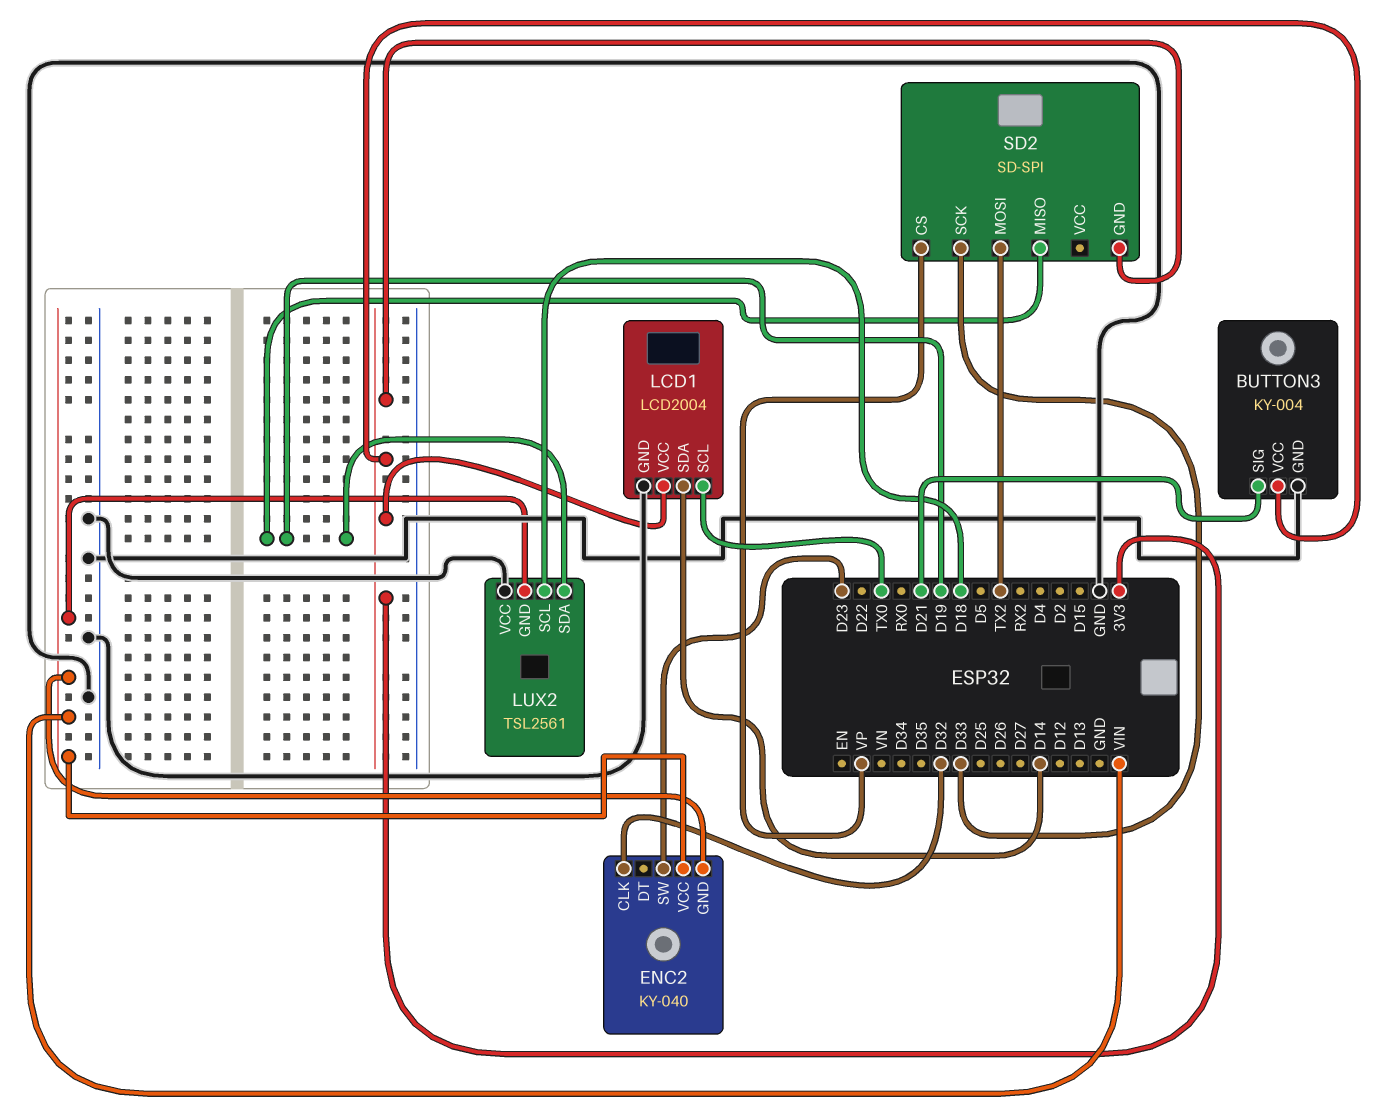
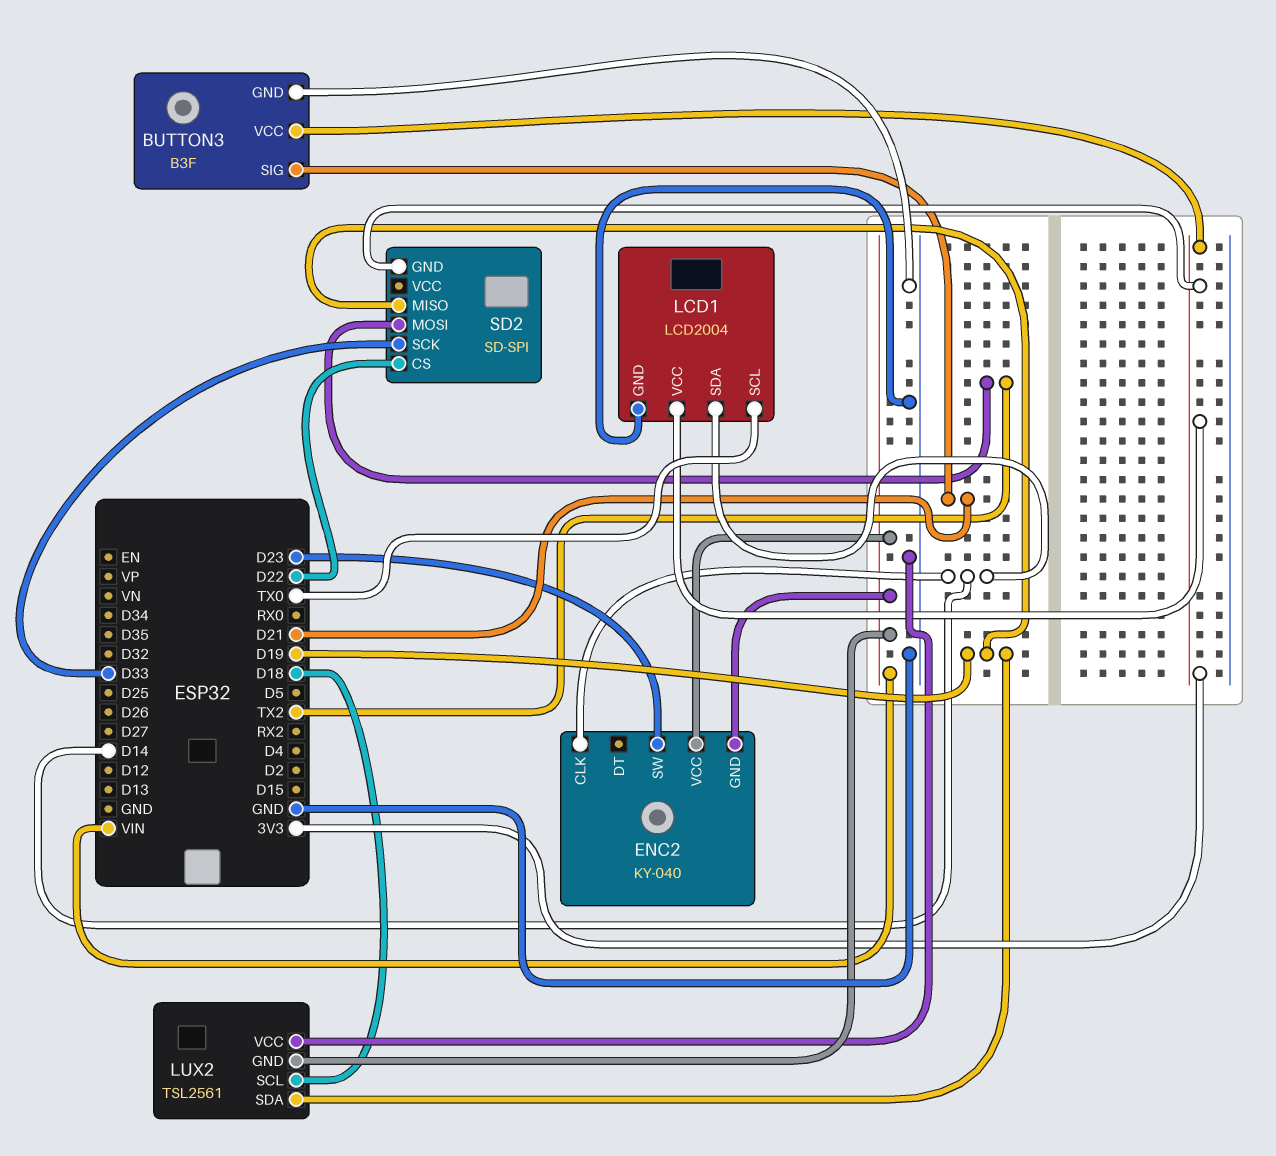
BUTTON3: KY-004 -> B3F
ENC2 pin CLK: D32 -> D14
SD2 pin CS: VP -> D22

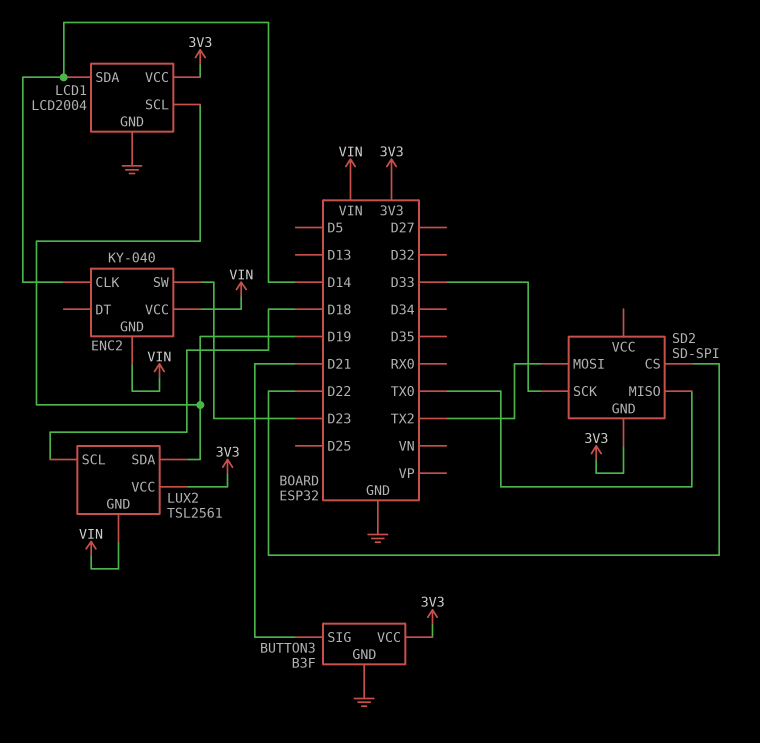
LCD1 pin SCL: TX0 -> D19
LUX2 pin VCC: GND -> 3V3
SD2 pin MISO: D19 -> TX0

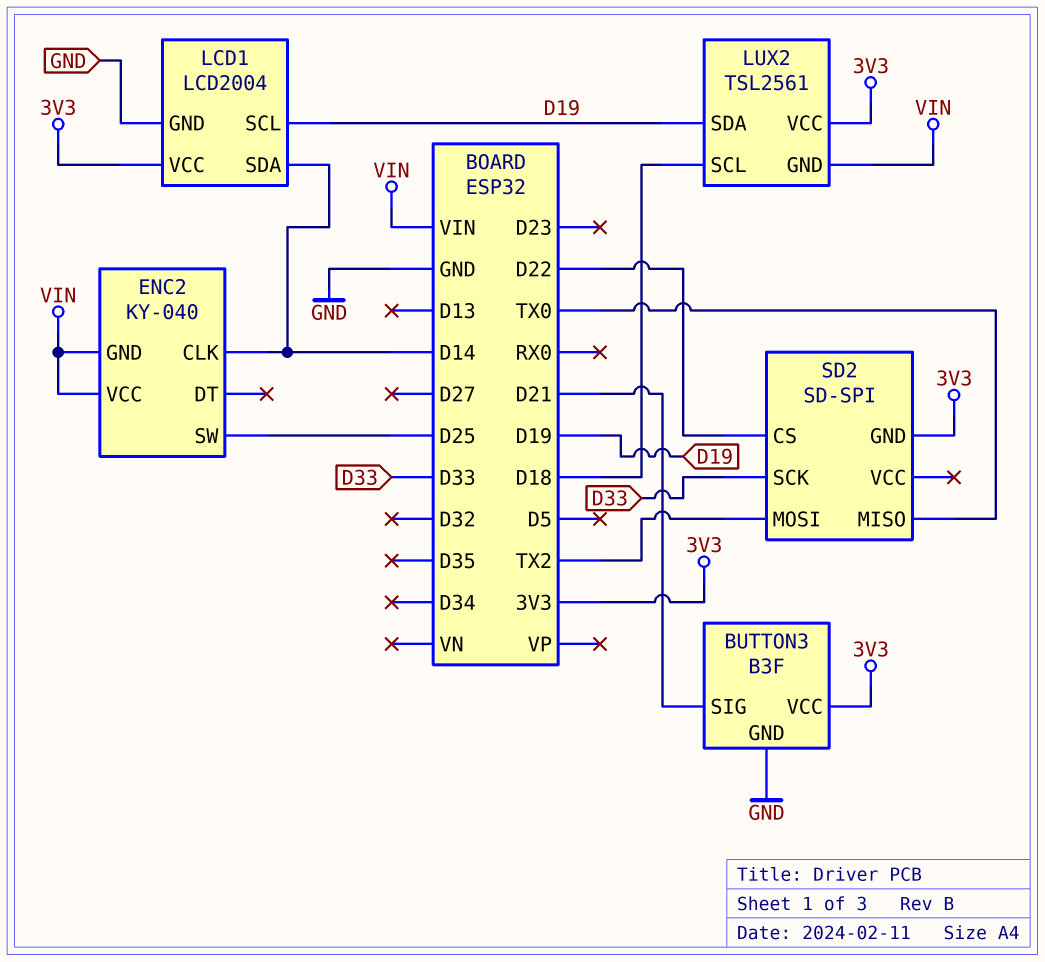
ENC2 pin SW: D23 -> D25

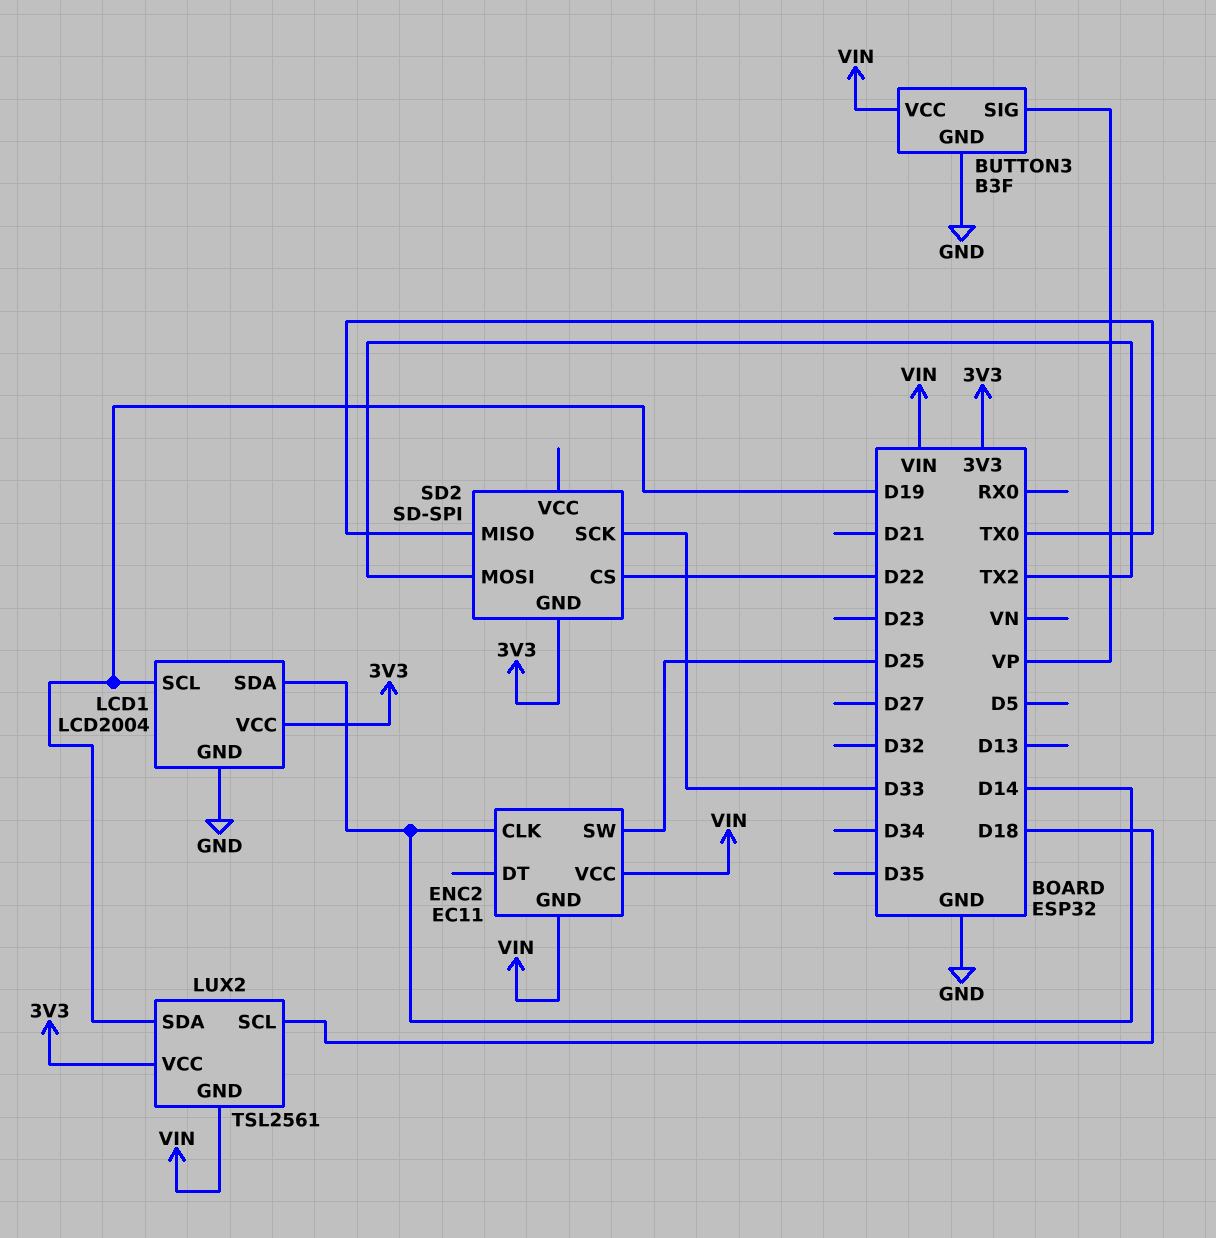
BUTTON3 pin SIG: D21 -> VP
BUTTON3 pin VCC: 3V3 -> VIN
ENC2: KY-040 -> EC11

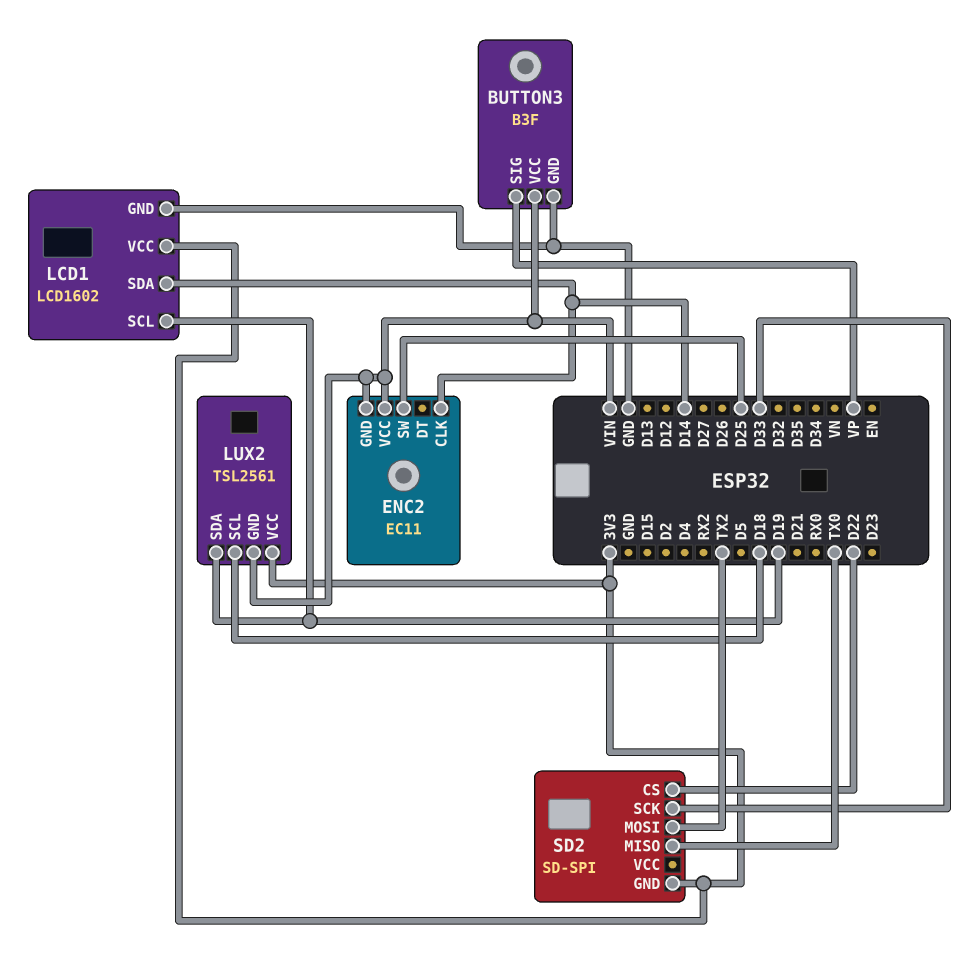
LCD1: LCD2004 -> LCD1602

